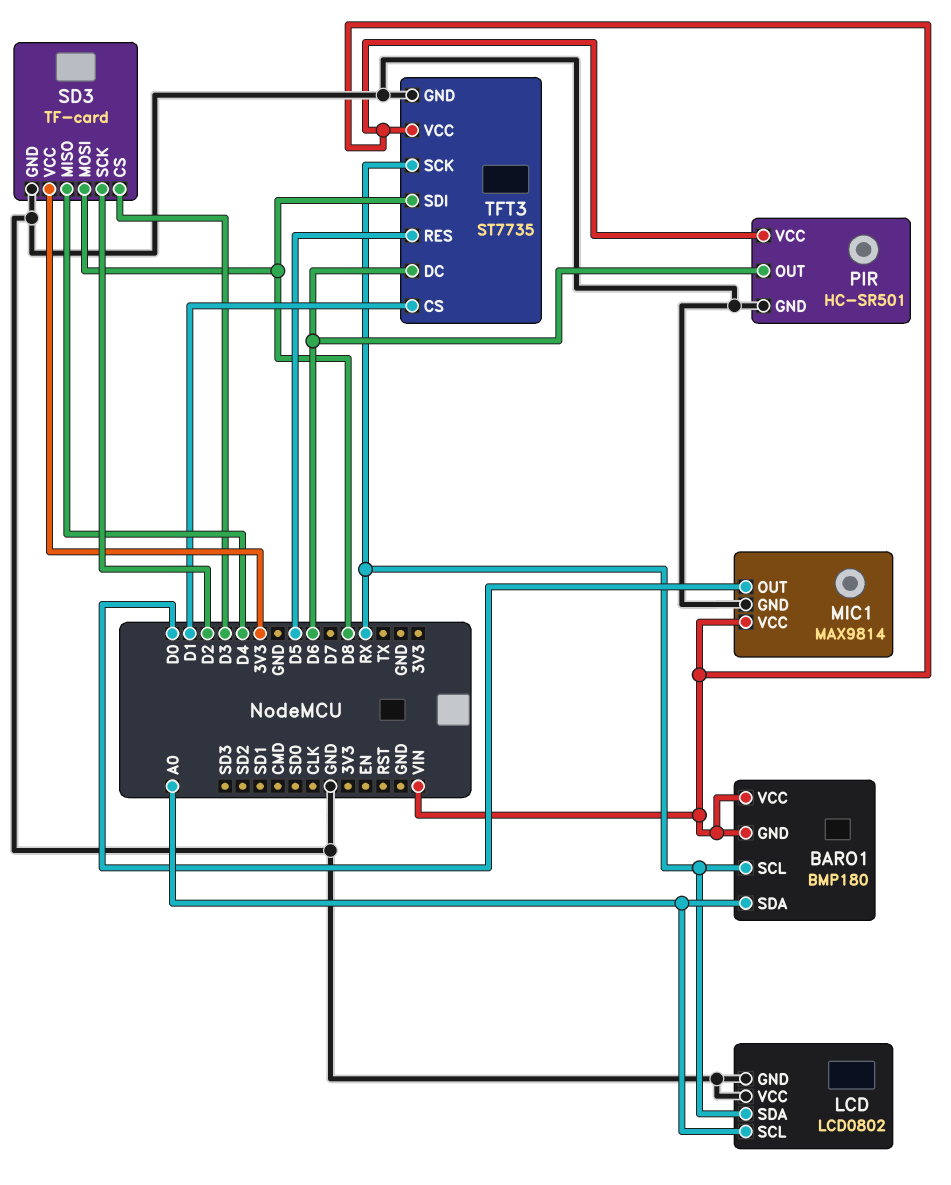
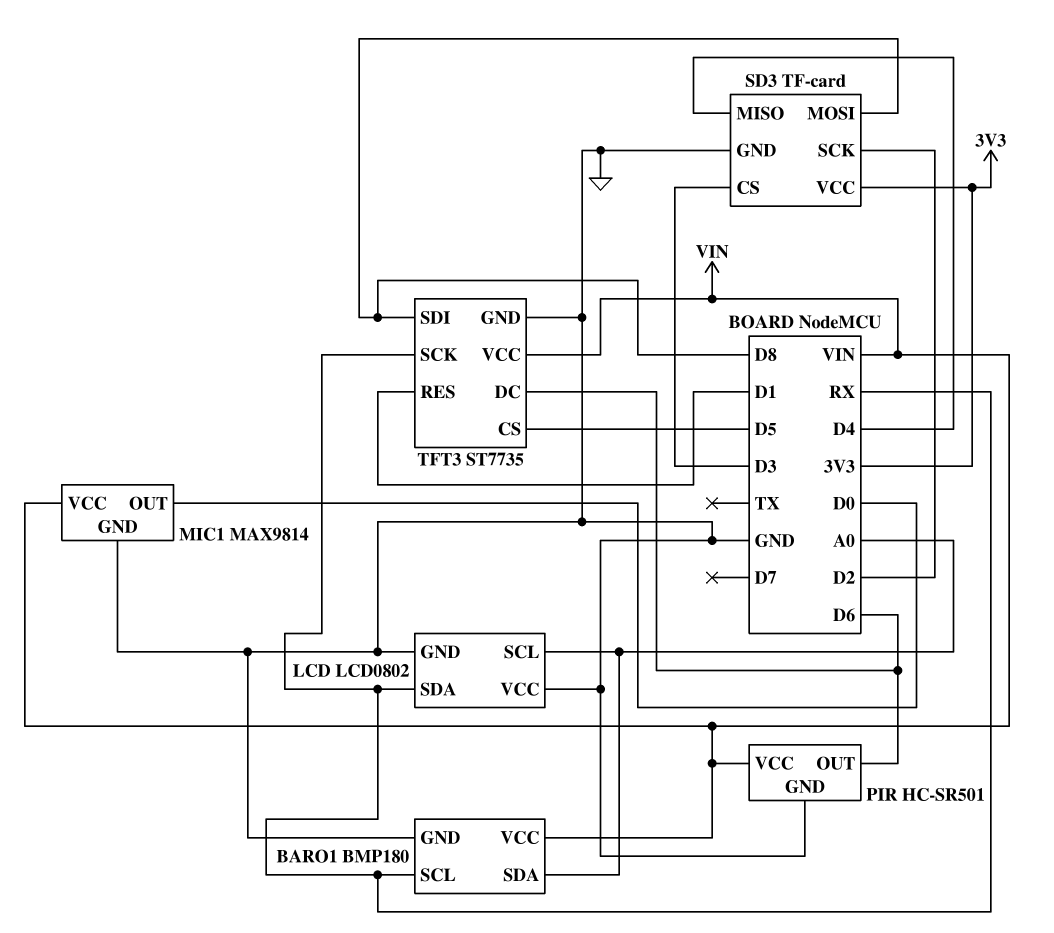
BARO1 pin GND: VIN -> GND
TFT3 pin CS: D1 -> D5
TFT3 pin RES: D5 -> D1

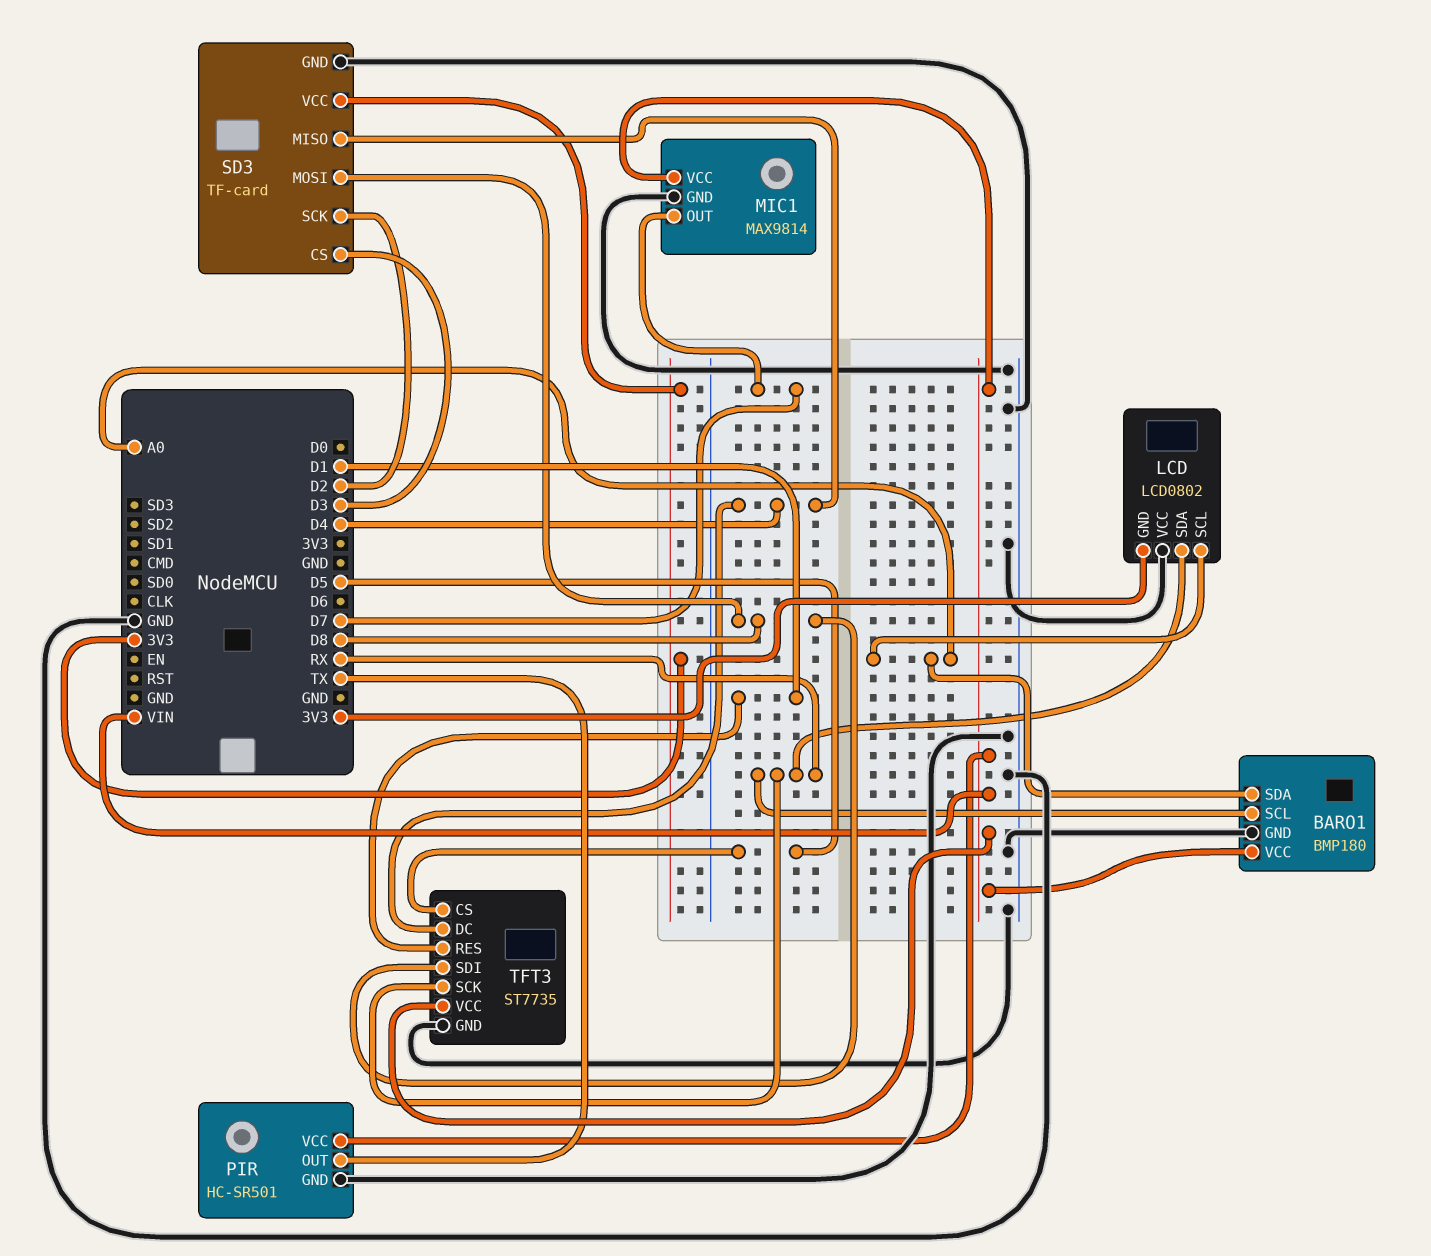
LCD pin GND: GND -> 3V3
MIC1 pin OUT: D0 -> D7
PIR pin OUT: D6 -> TX
TFT3 pin DC: D6 -> D4

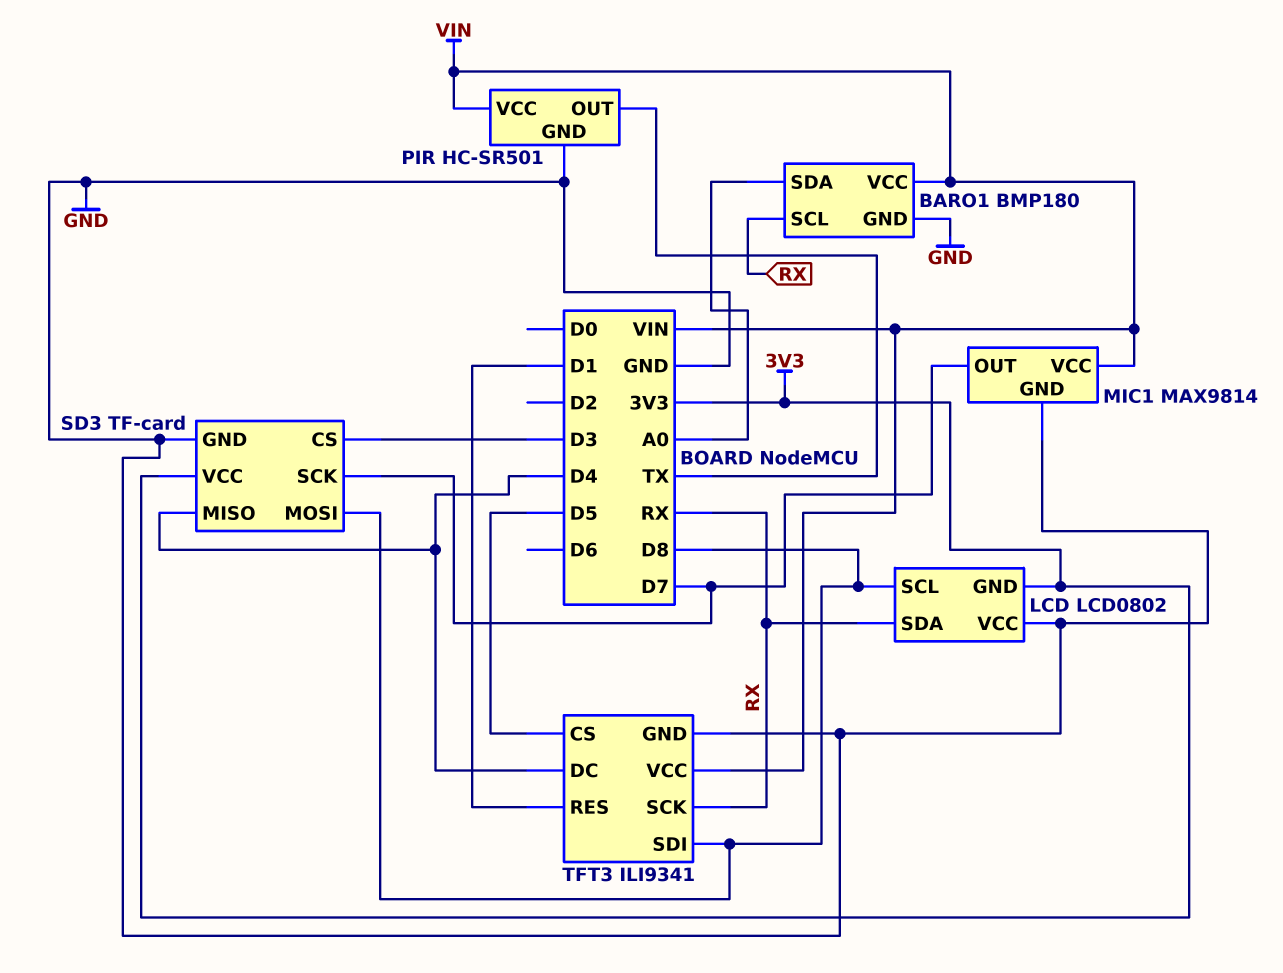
LCD pin SCL: A0 -> D8
SD3 pin SCK: D2 -> D7
TFT3: ST7735 -> ILI9341

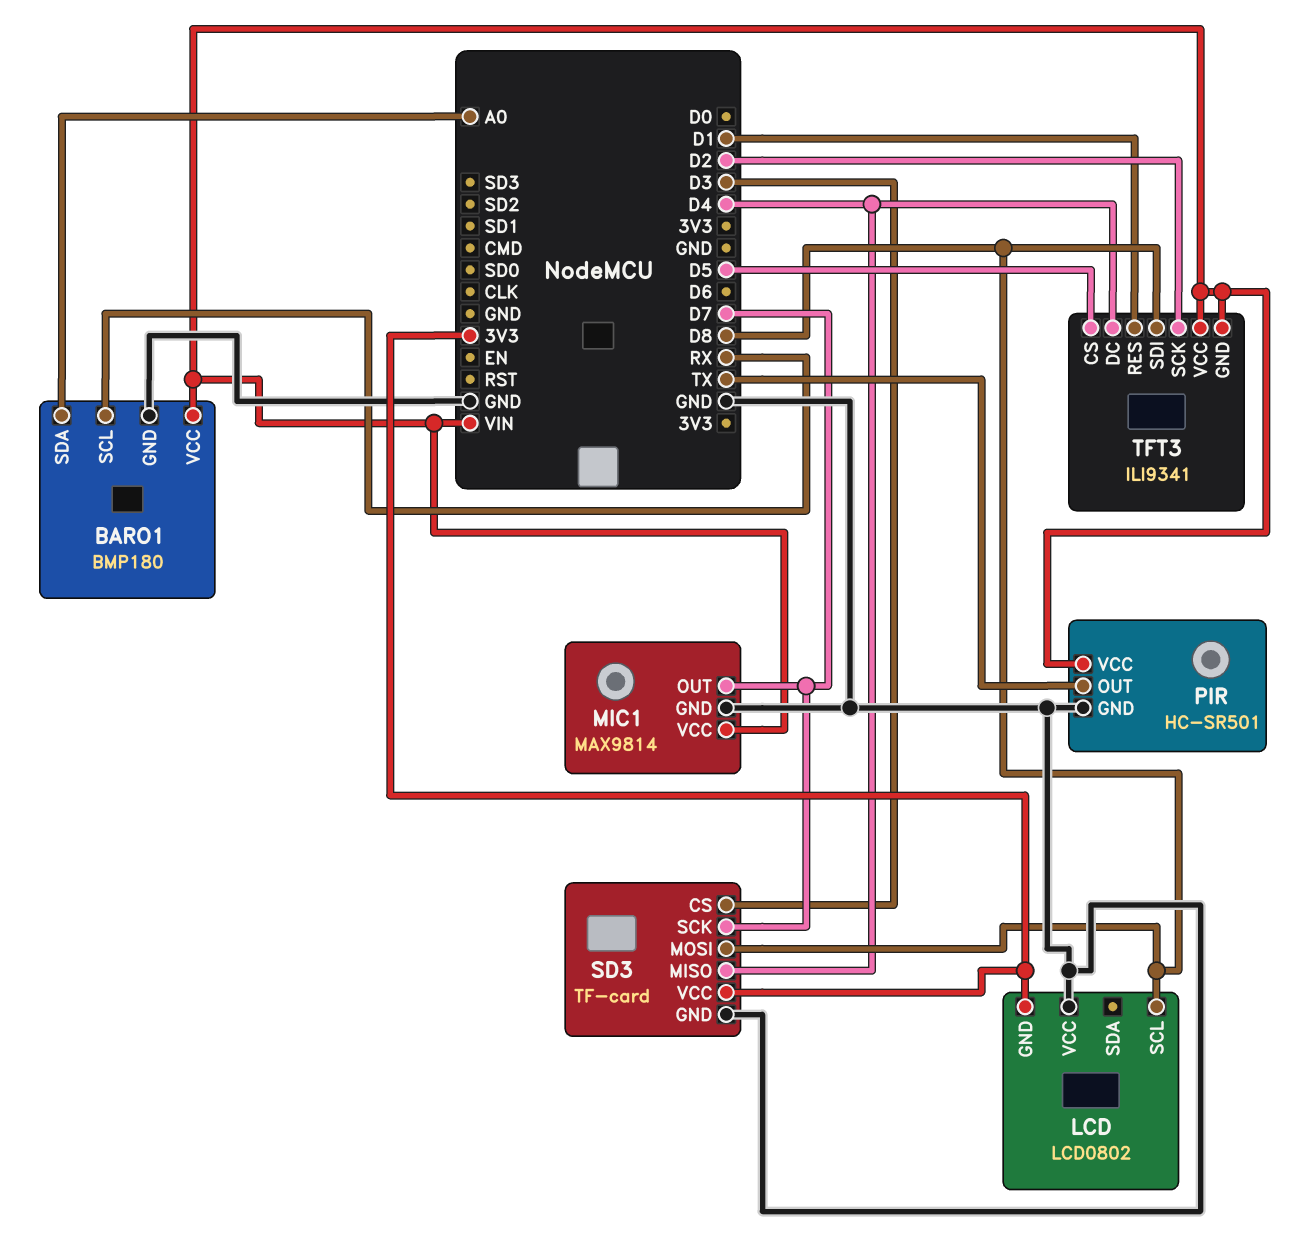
LCD pin SDA: RX -> none
TFT3 pin GND: GND -> VIN
TFT3 pin SCK: RX -> D2

